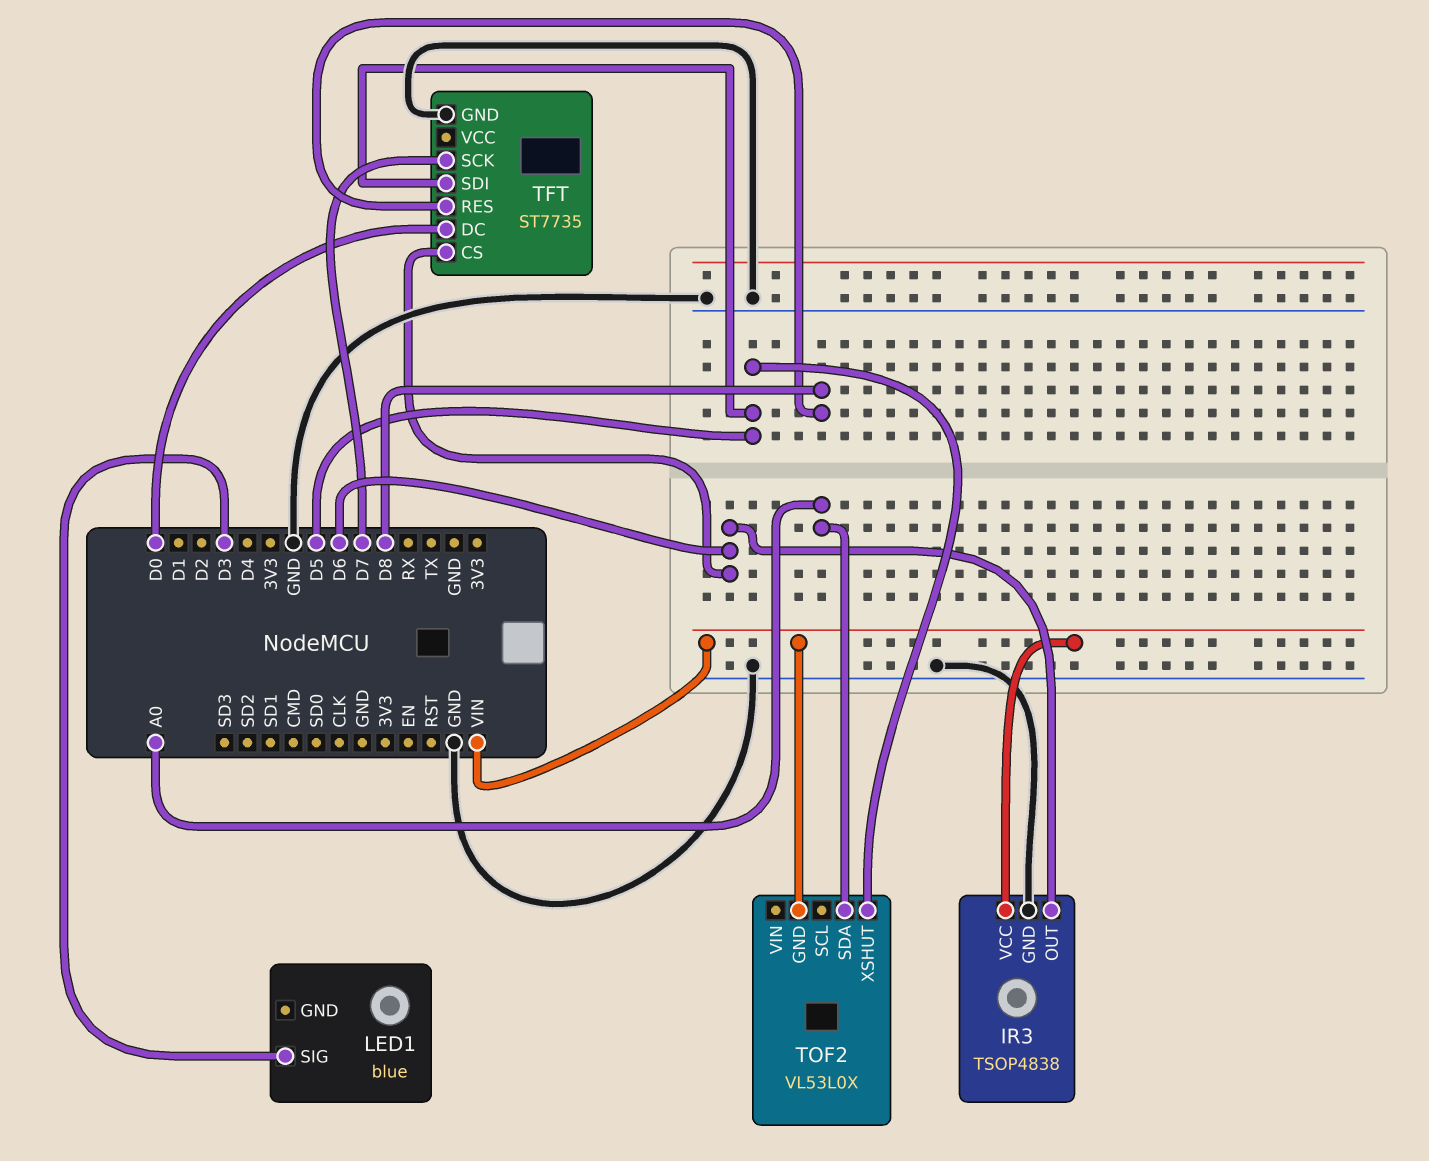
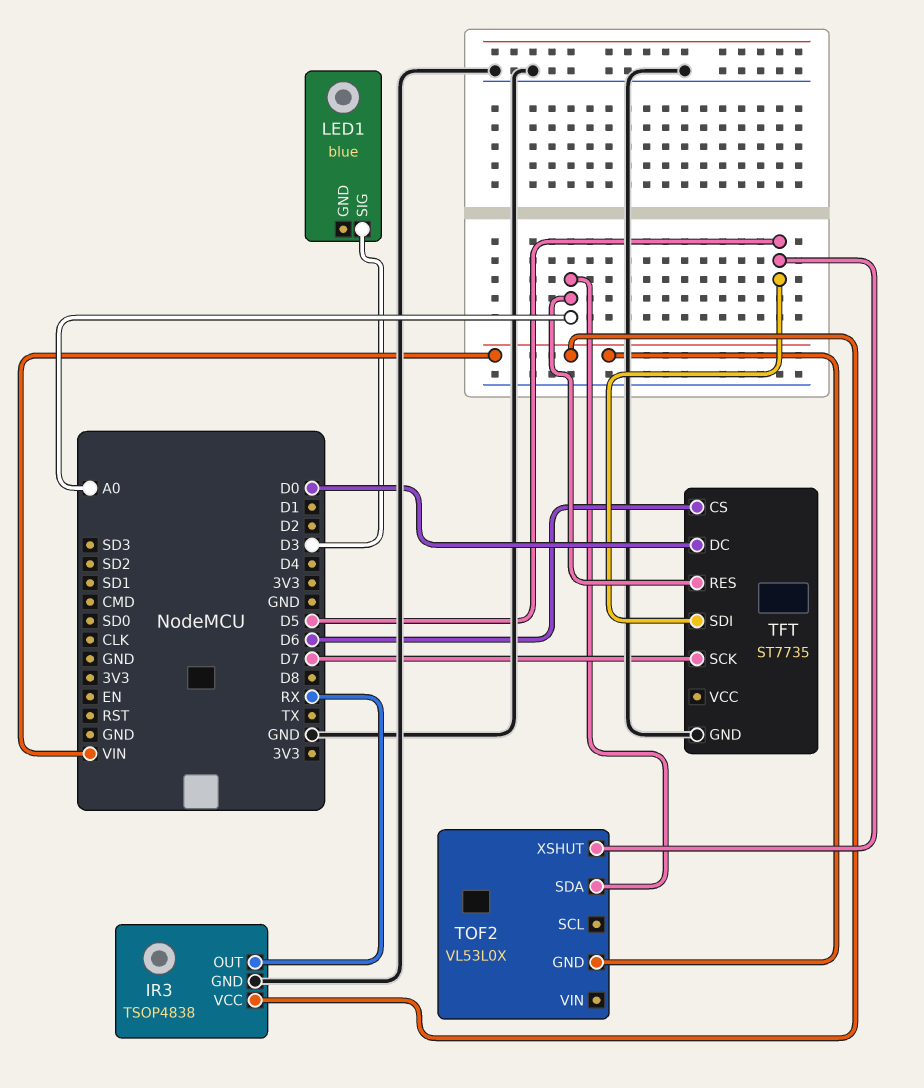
IR3 pin OUT: D6 -> RX
TFT pin RES: D8 -> A0

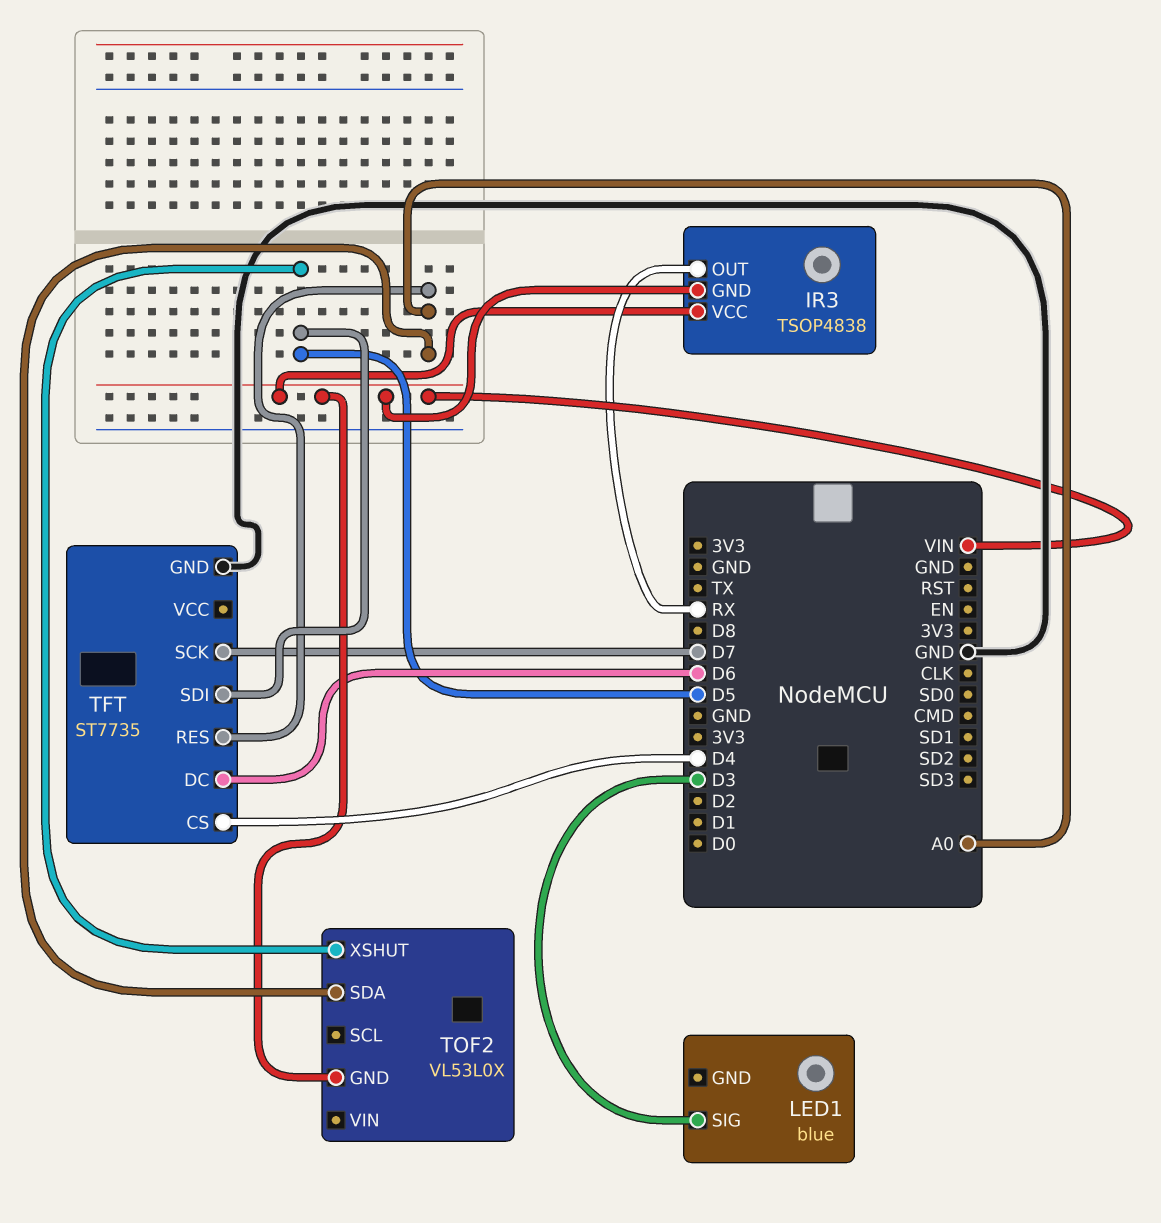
IR3 pin GND: GND -> VIN
TFT pin CS: D6 -> D4
TFT pin DC: D0 -> D6

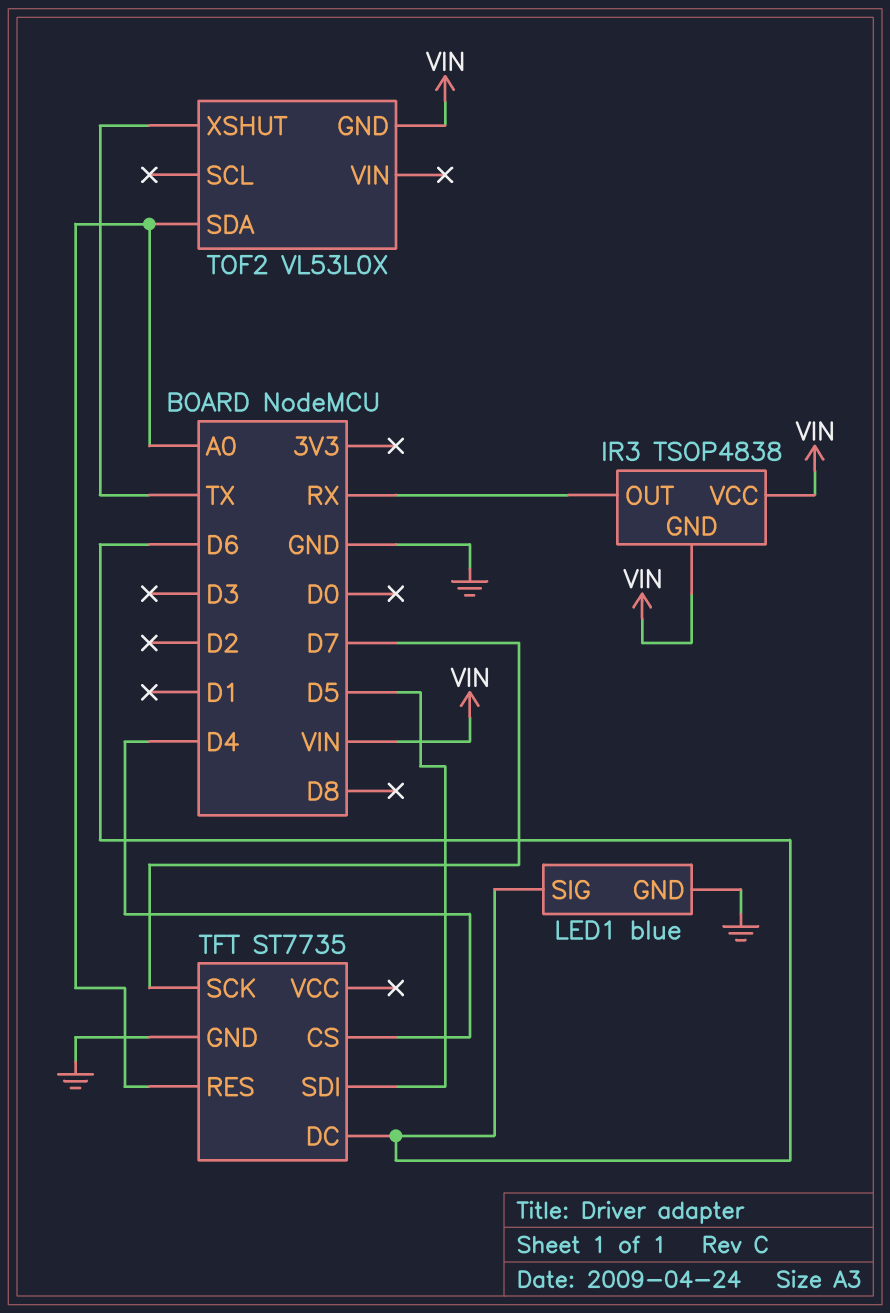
LED1 pin GND: none -> GND
LED1 pin SIG: D3 -> D6
TOF2 pin XSHUT: D5 -> TX

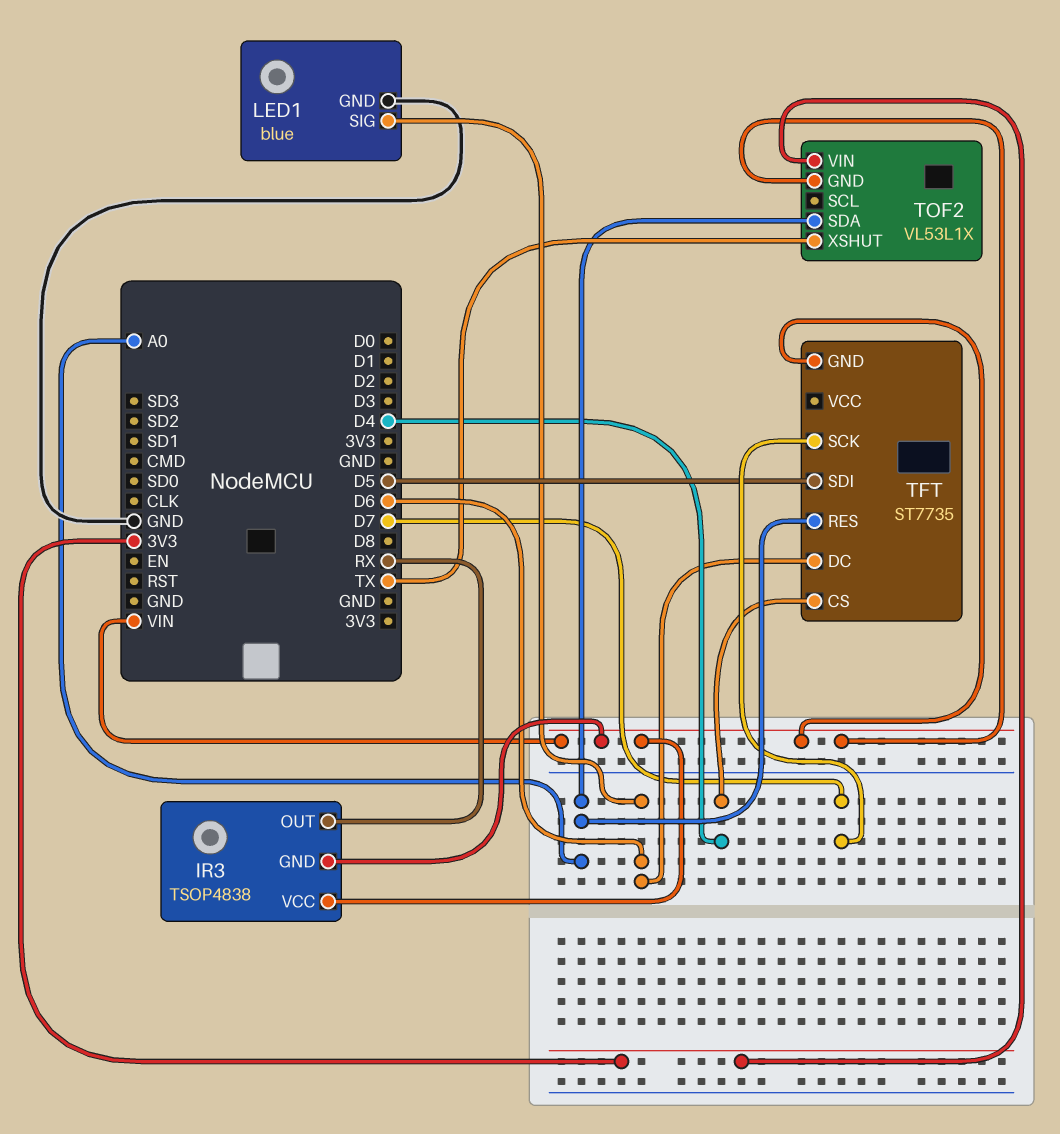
TFT pin GND: GND -> VIN
TOF2: VL53L0X -> VL53L1X
TOF2 pin VIN: none -> 3V3

